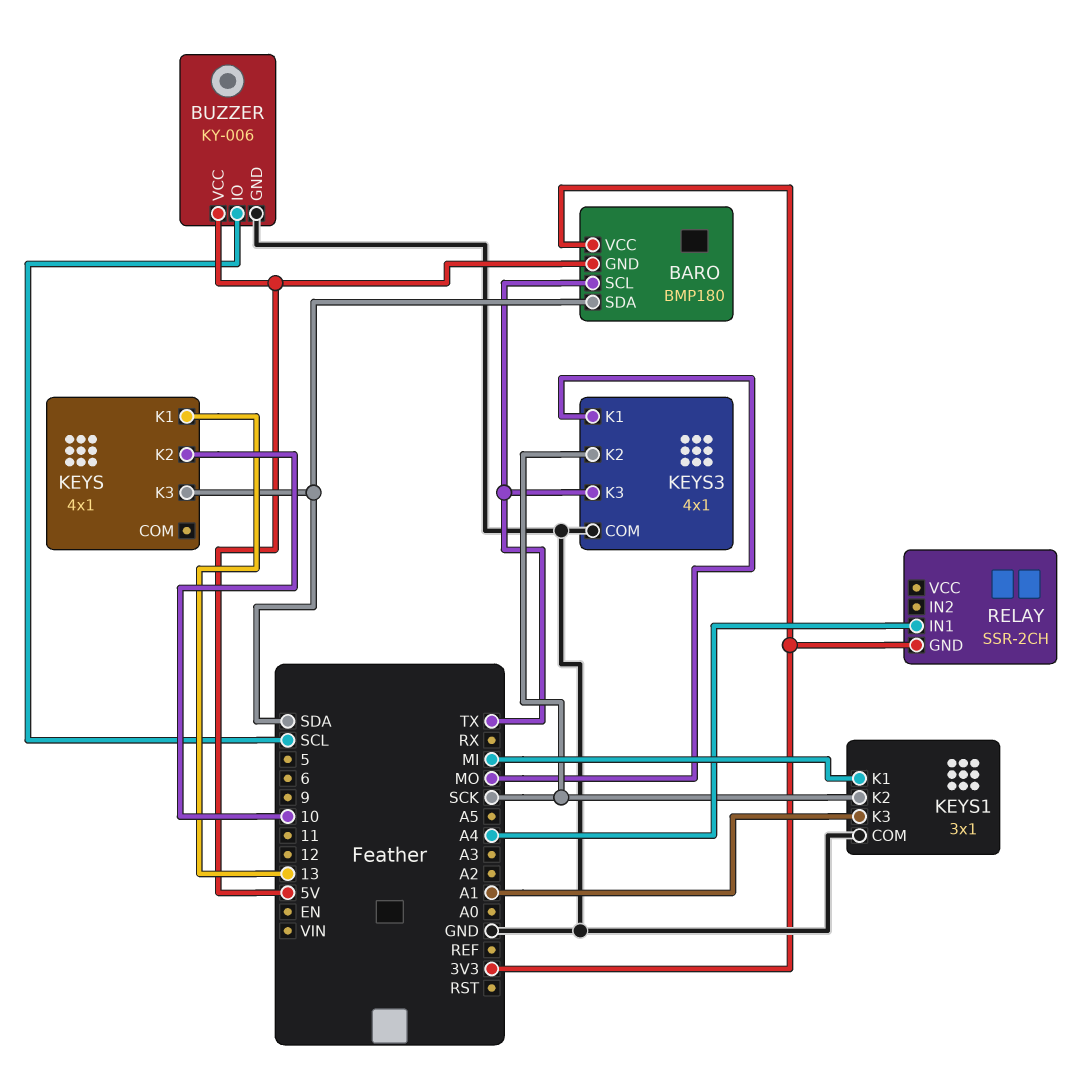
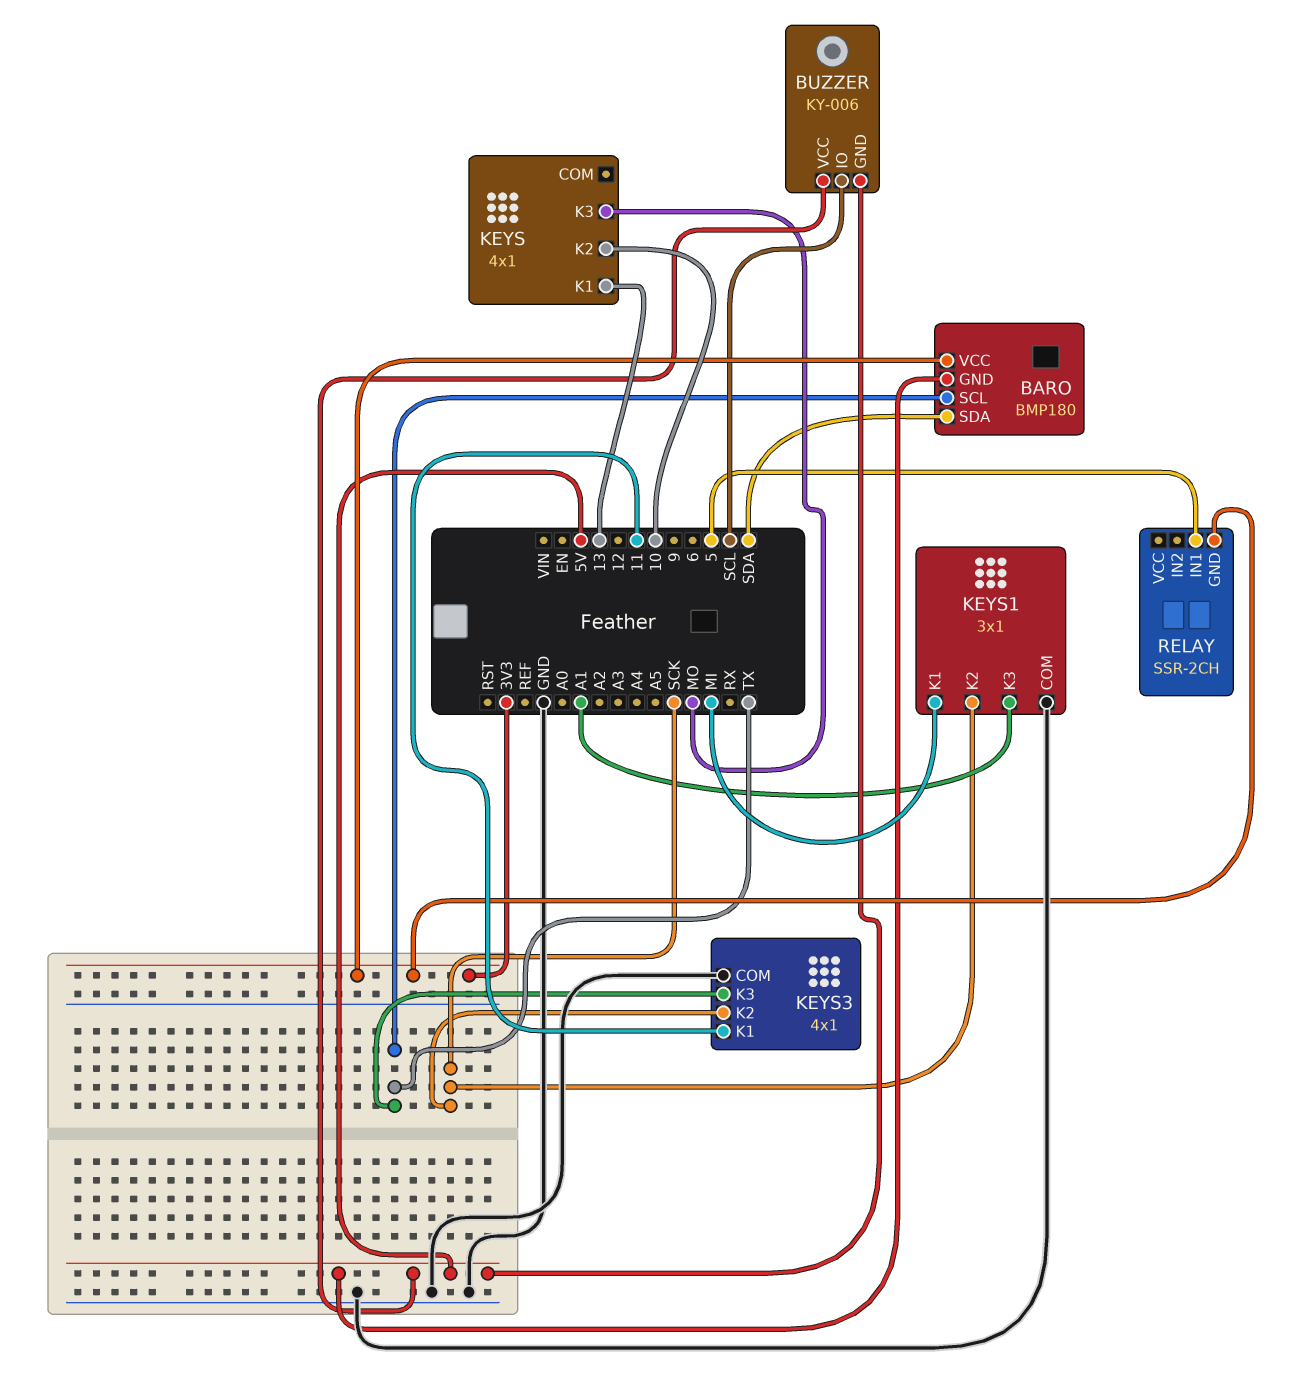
BUZZER pin GND: GND -> 5V
KEYS pin K3: SDA -> MO
KEYS3 pin K1: MO -> 11
RELAY pin IN1: A4 -> 5

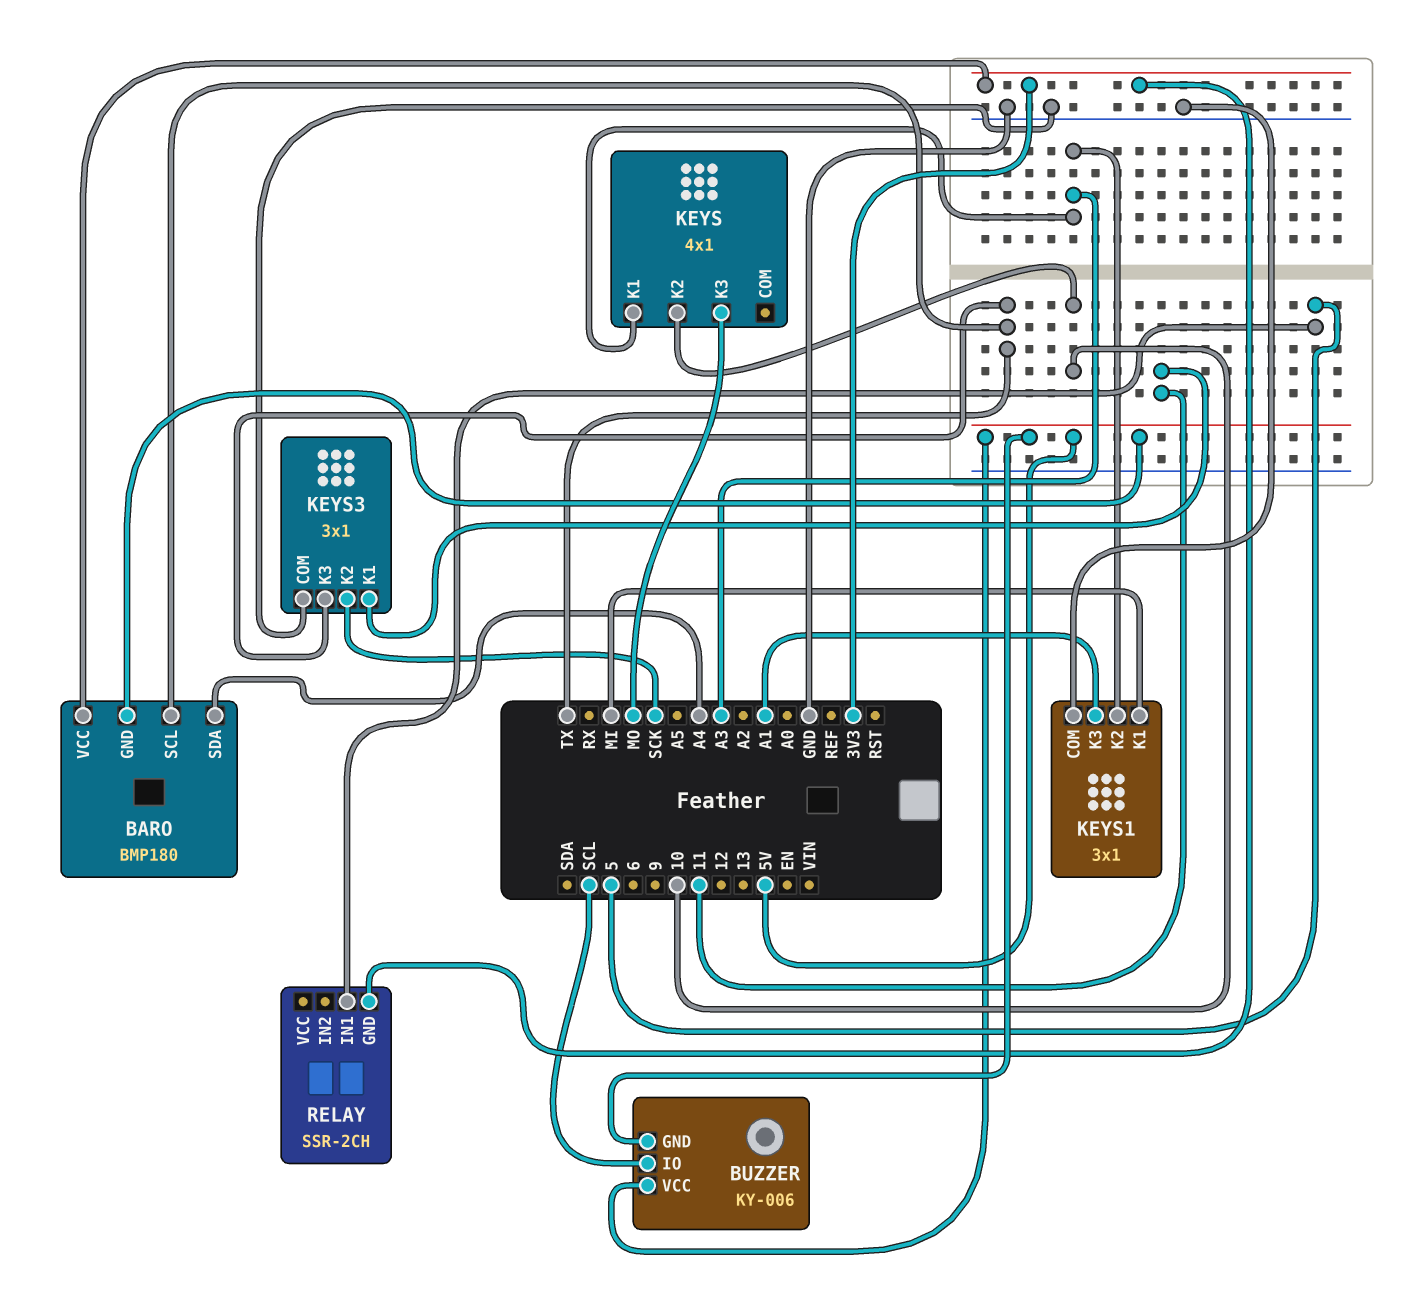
BARO pin SDA: SDA -> A4
KEYS pin K1: 13 -> A3
KEYS1 pin K2: SCK -> A3
KEYS3: 4x1 -> 3x1

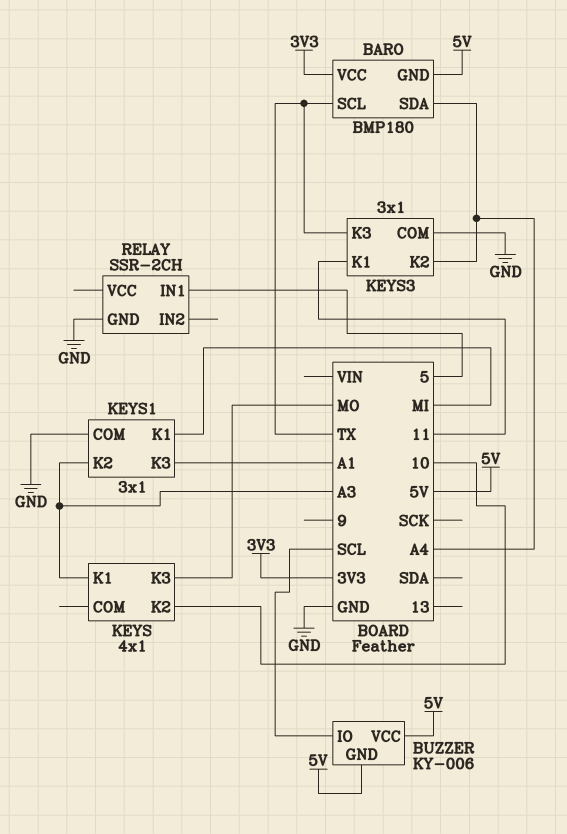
KEYS3 pin K2: SCK -> A4
RELAY pin GND: 3V3 -> GND

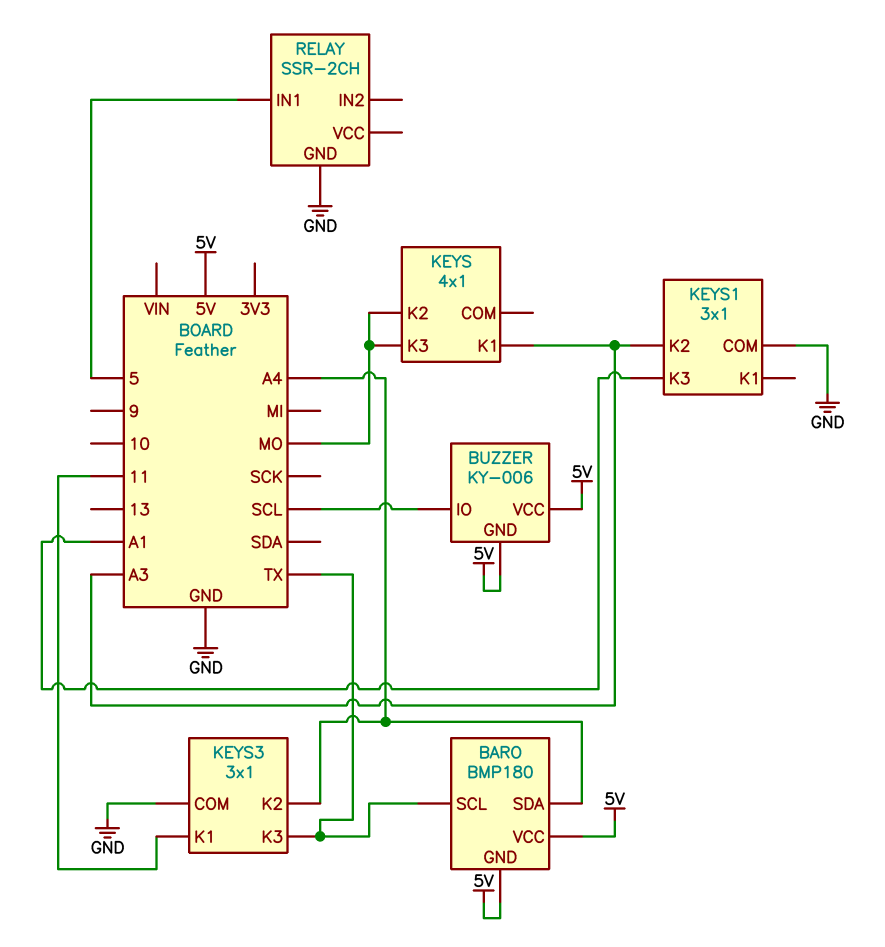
BARO pin VCC: 3V3 -> 5V
KEYS pin K2: 10 -> MO
KEYS1 pin K1: MI -> none

